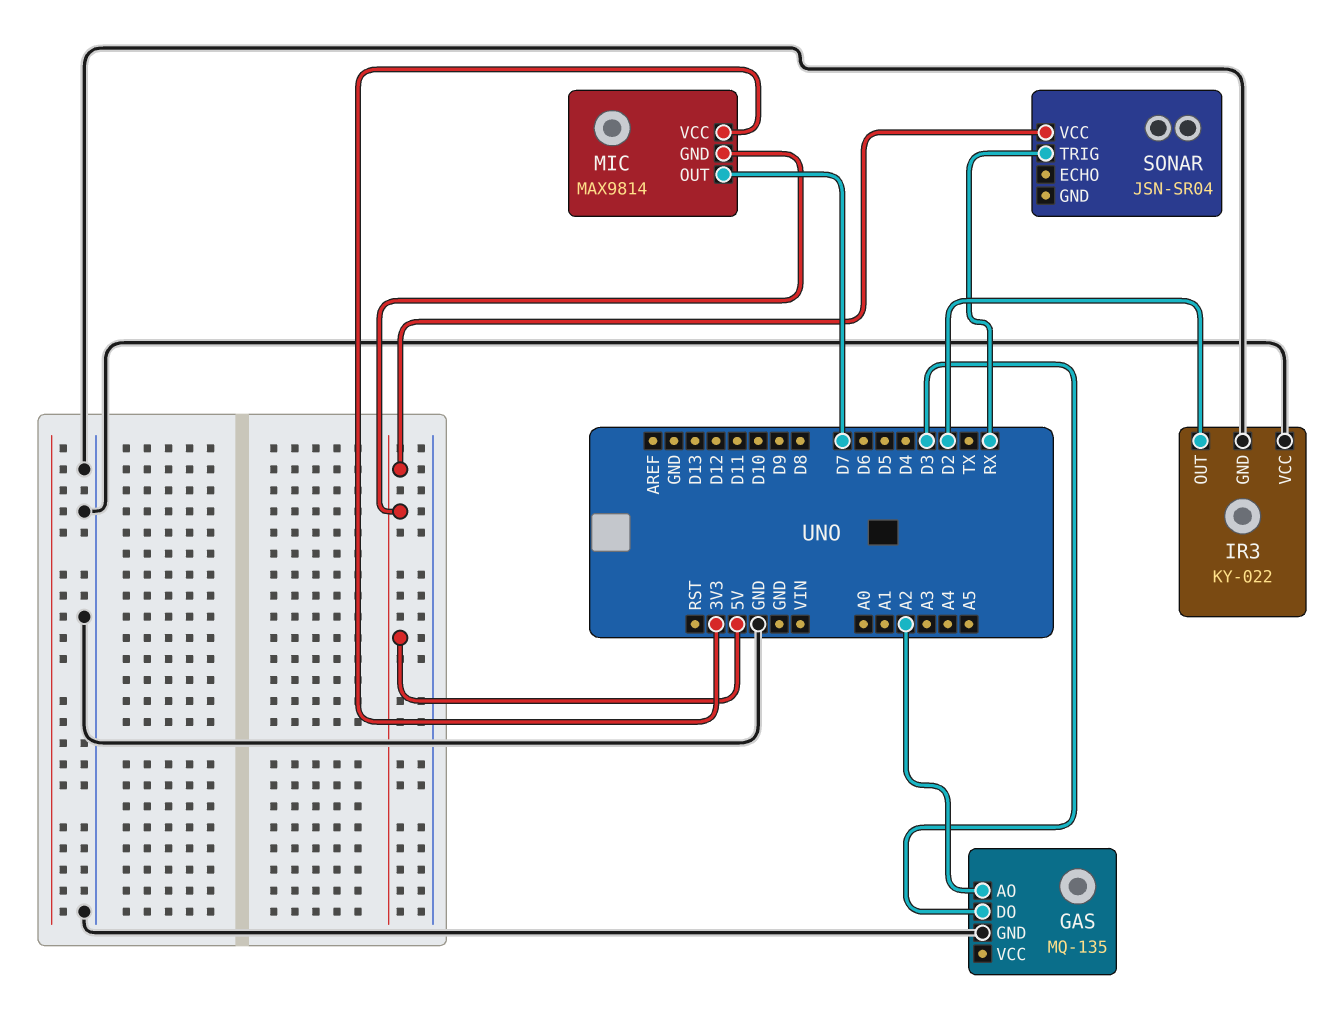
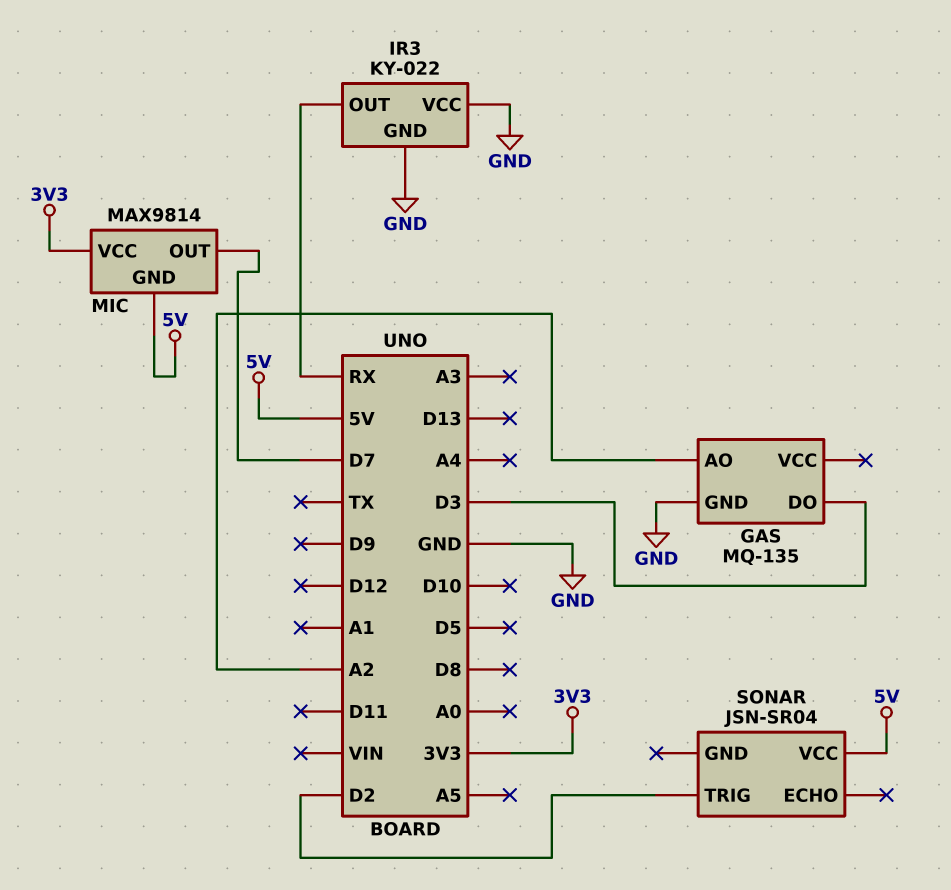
IR3 pin OUT: D2 -> RX
SONAR pin TRIG: RX -> D2

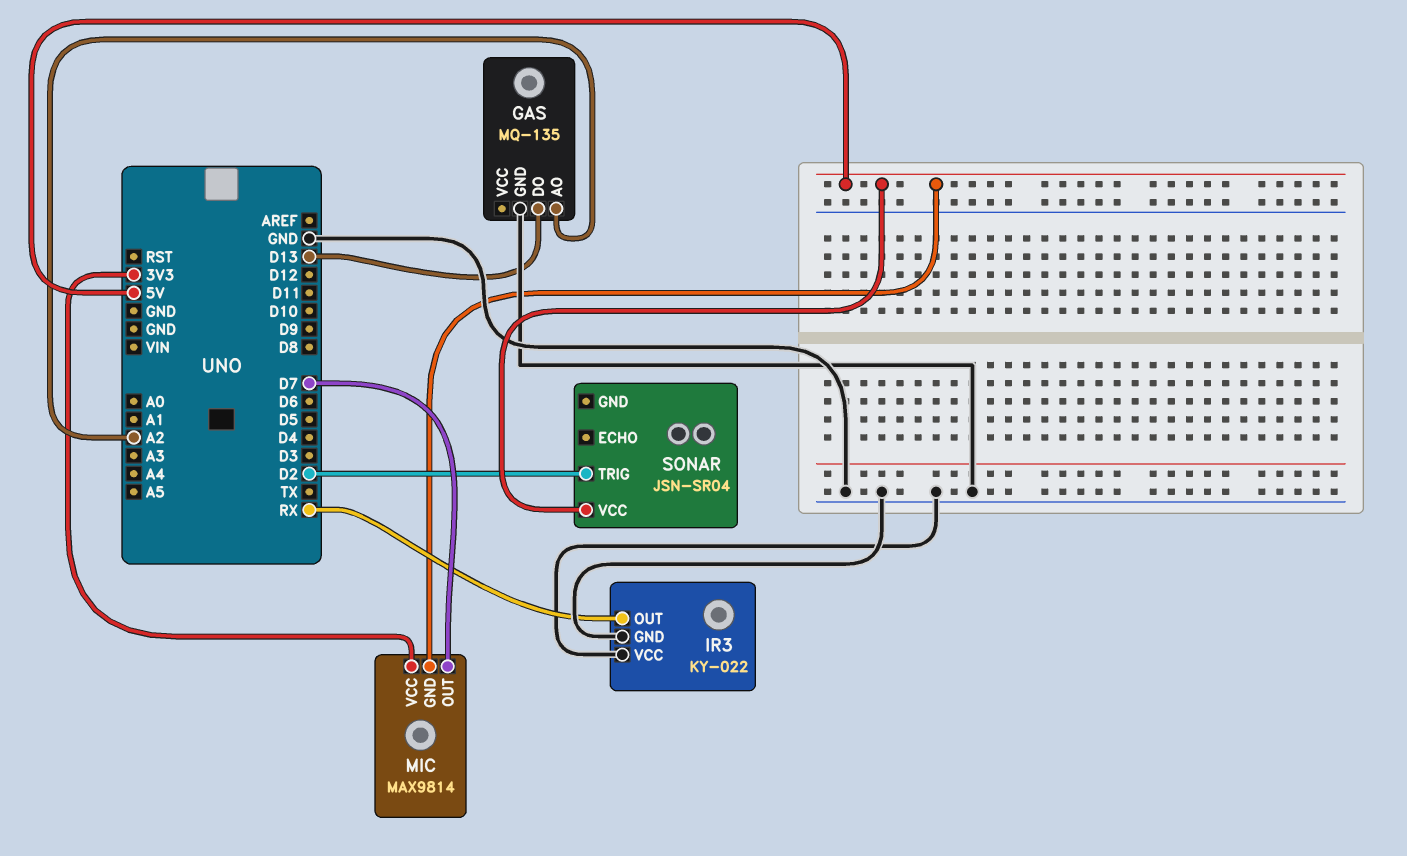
GAS pin DO: D3 -> D13

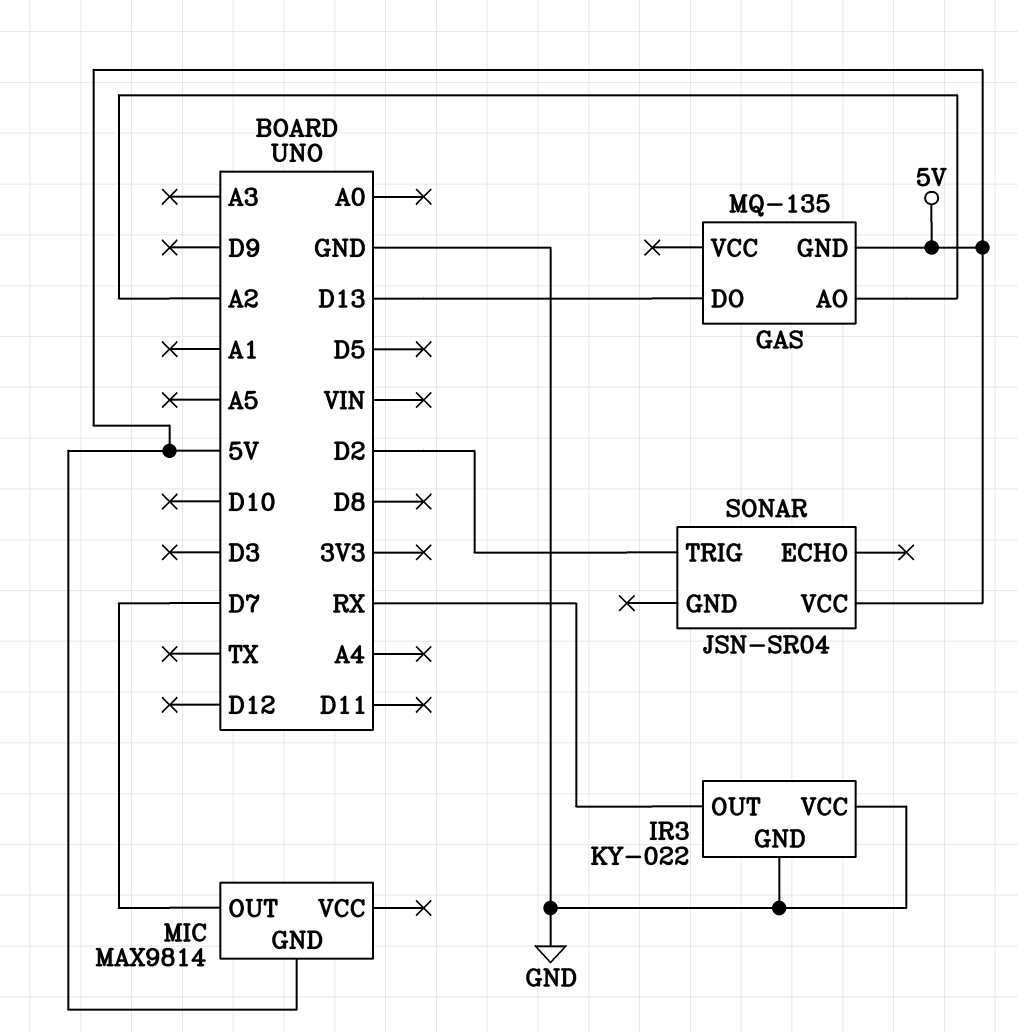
GAS pin GND: GND -> 5V
MIC pin VCC: 3V3 -> none

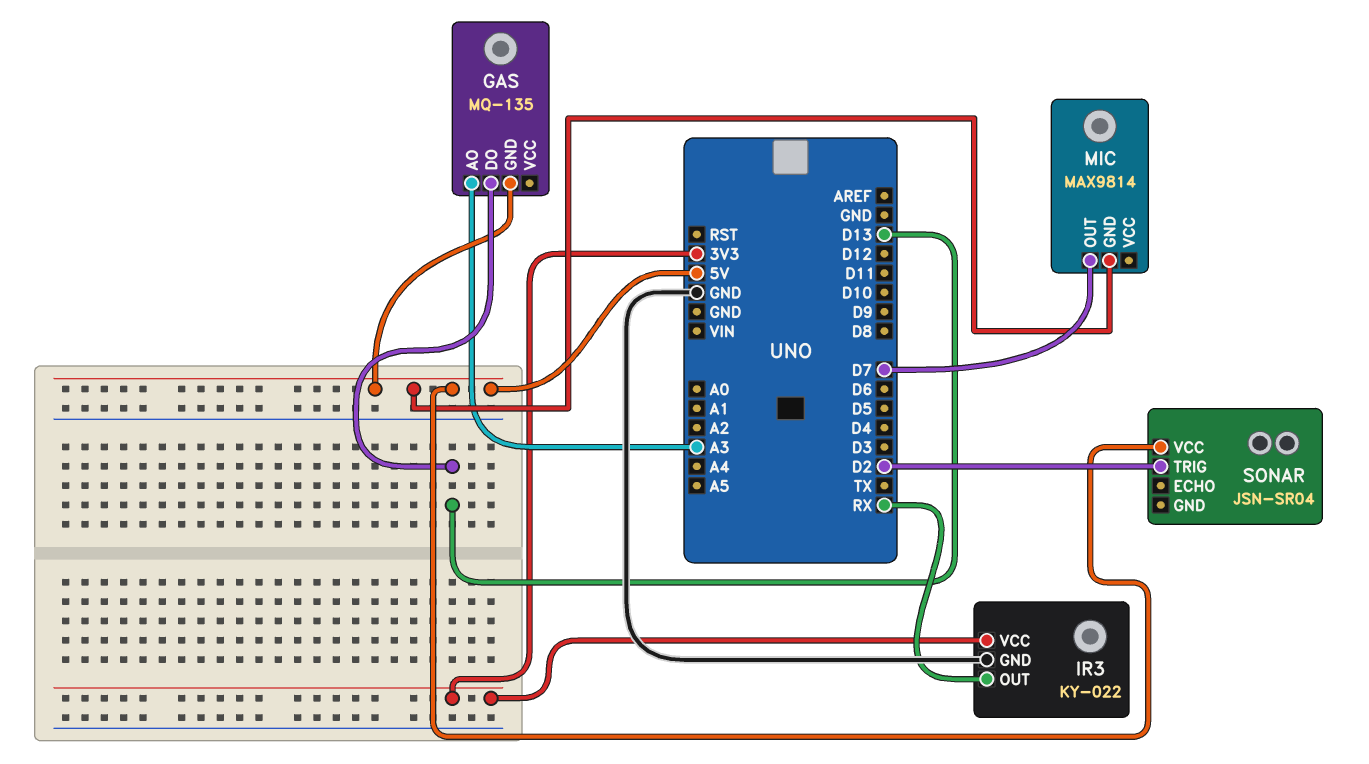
GAS pin AO: A2 -> A3
IR3 pin VCC: GND -> 3V3

